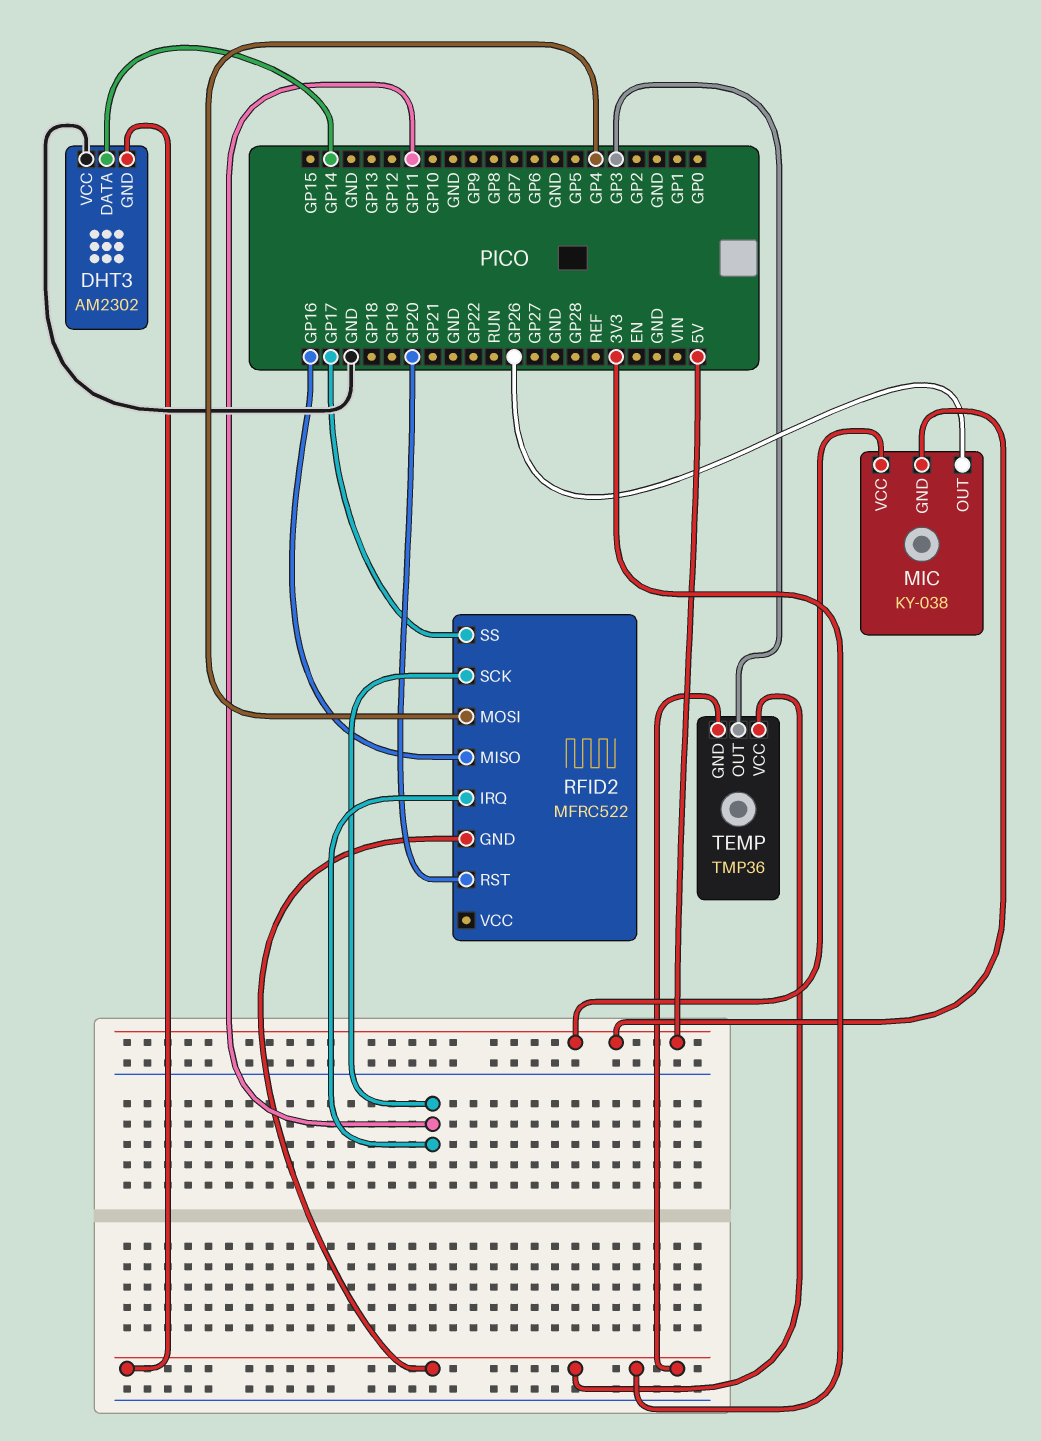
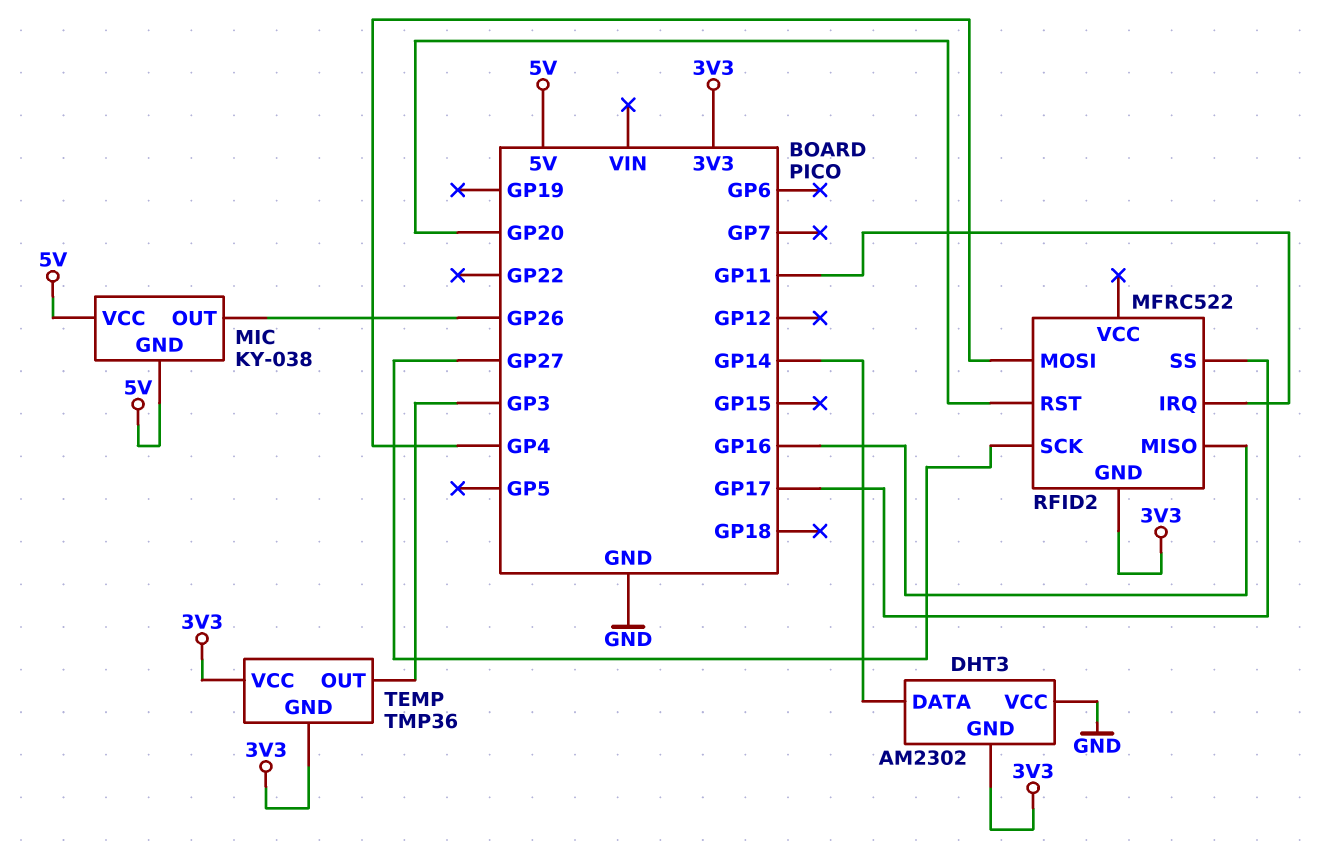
RFID2 pin SCK: GP11 -> GP27

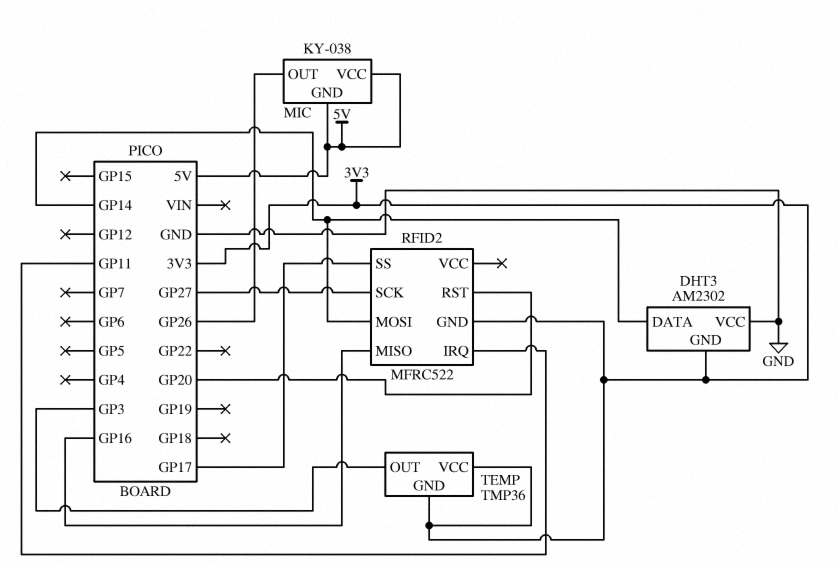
RFID2 pin MOSI: GP4 -> GP14

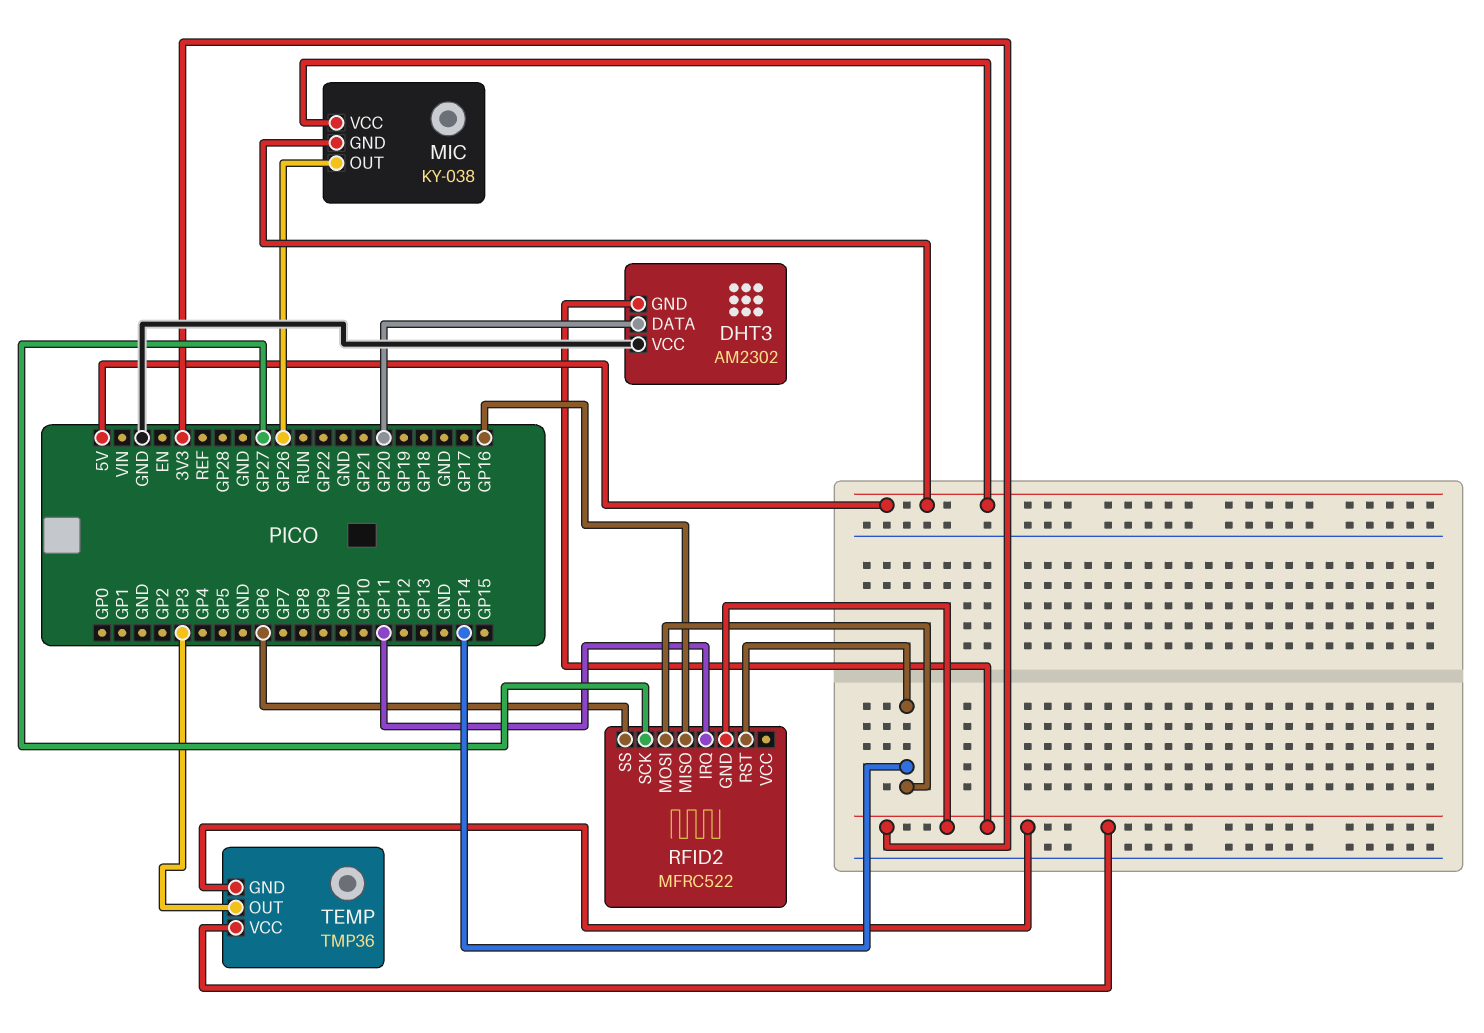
DHT3 pin DATA: GP14 -> GP20
RFID2 pin RST: GP20 -> GP14
RFID2 pin SS: GP17 -> GP6

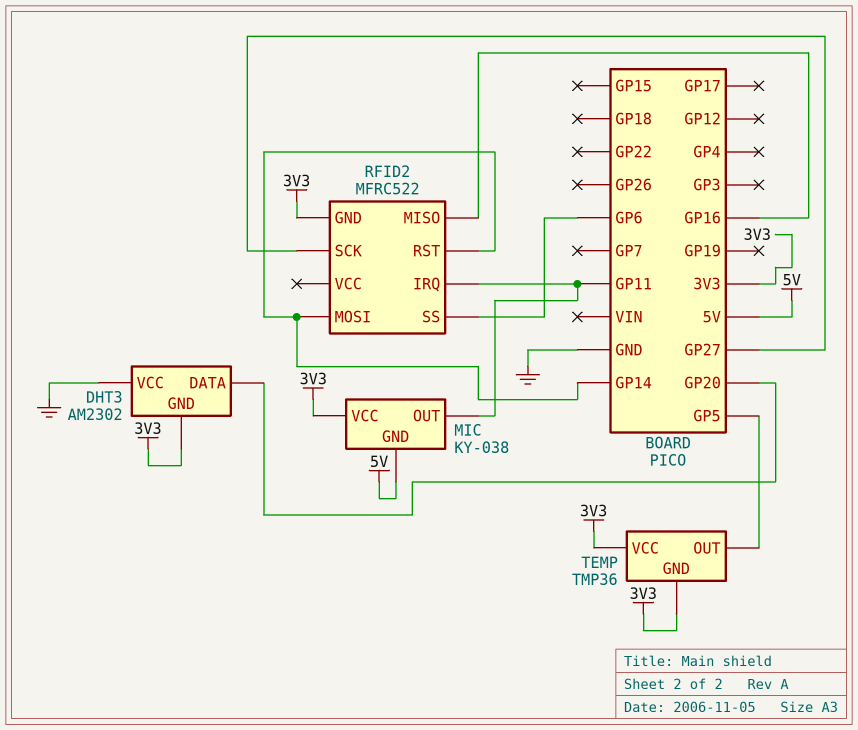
MIC pin OUT: GP26 -> GP11
MIC pin VCC: 5V -> 3V3
TEMP pin OUT: GP3 -> GP5

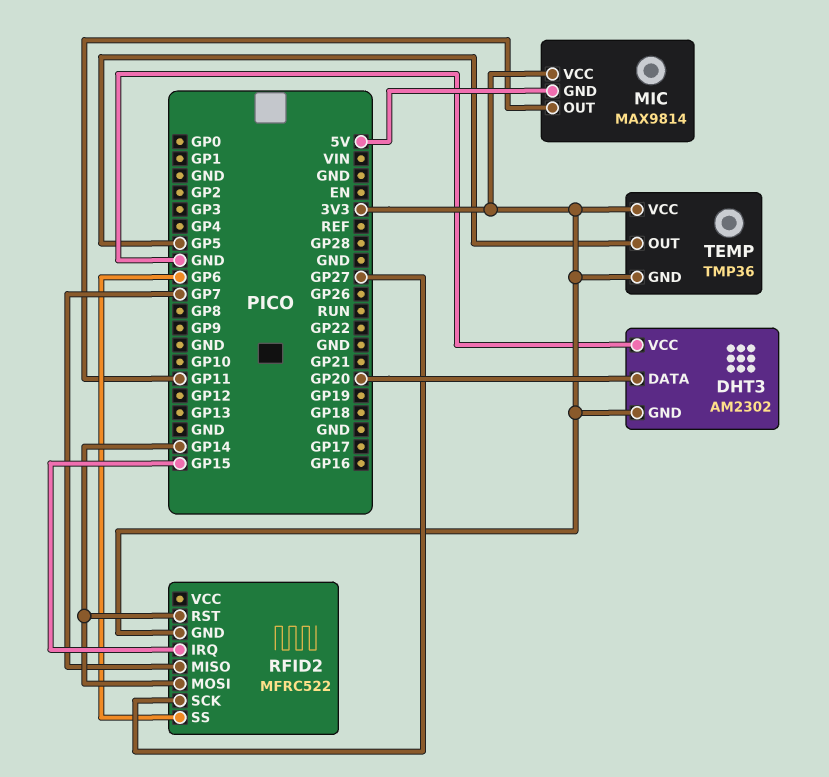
MIC: KY-038 -> MAX9814
RFID2 pin IRQ: GP11 -> GP15
RFID2 pin MISO: GP16 -> GP7

